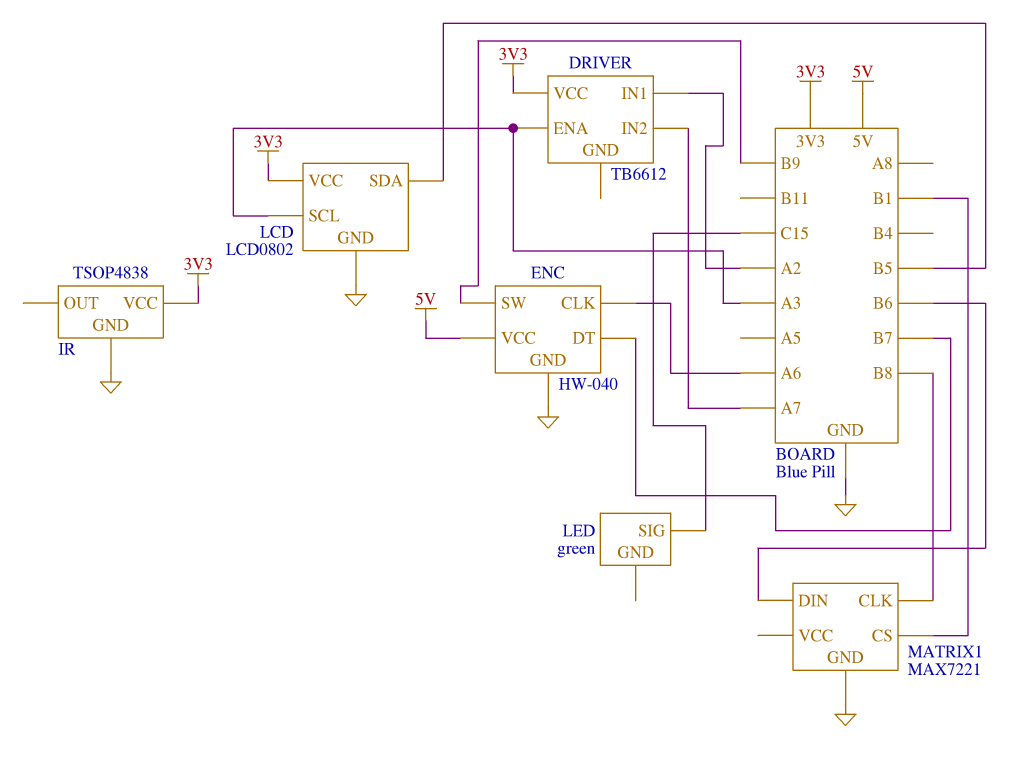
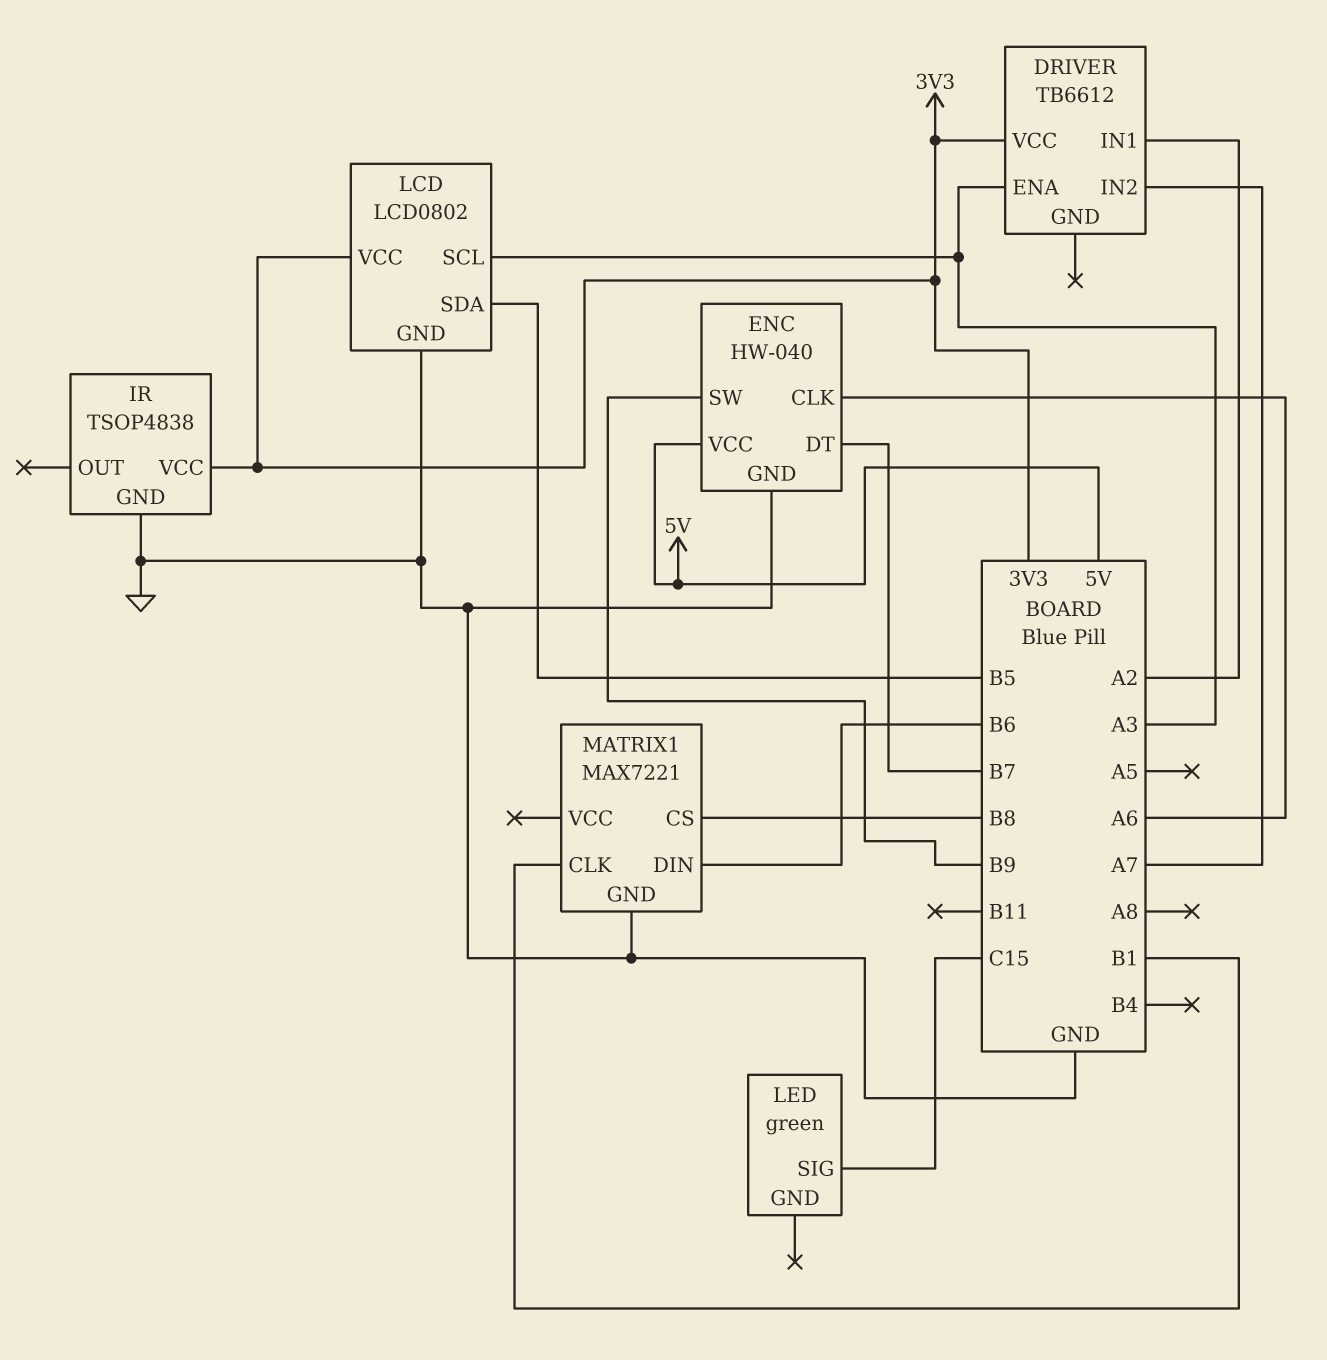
MATRIX1 pin CLK: B8 -> B1
MATRIX1 pin CS: B1 -> B8

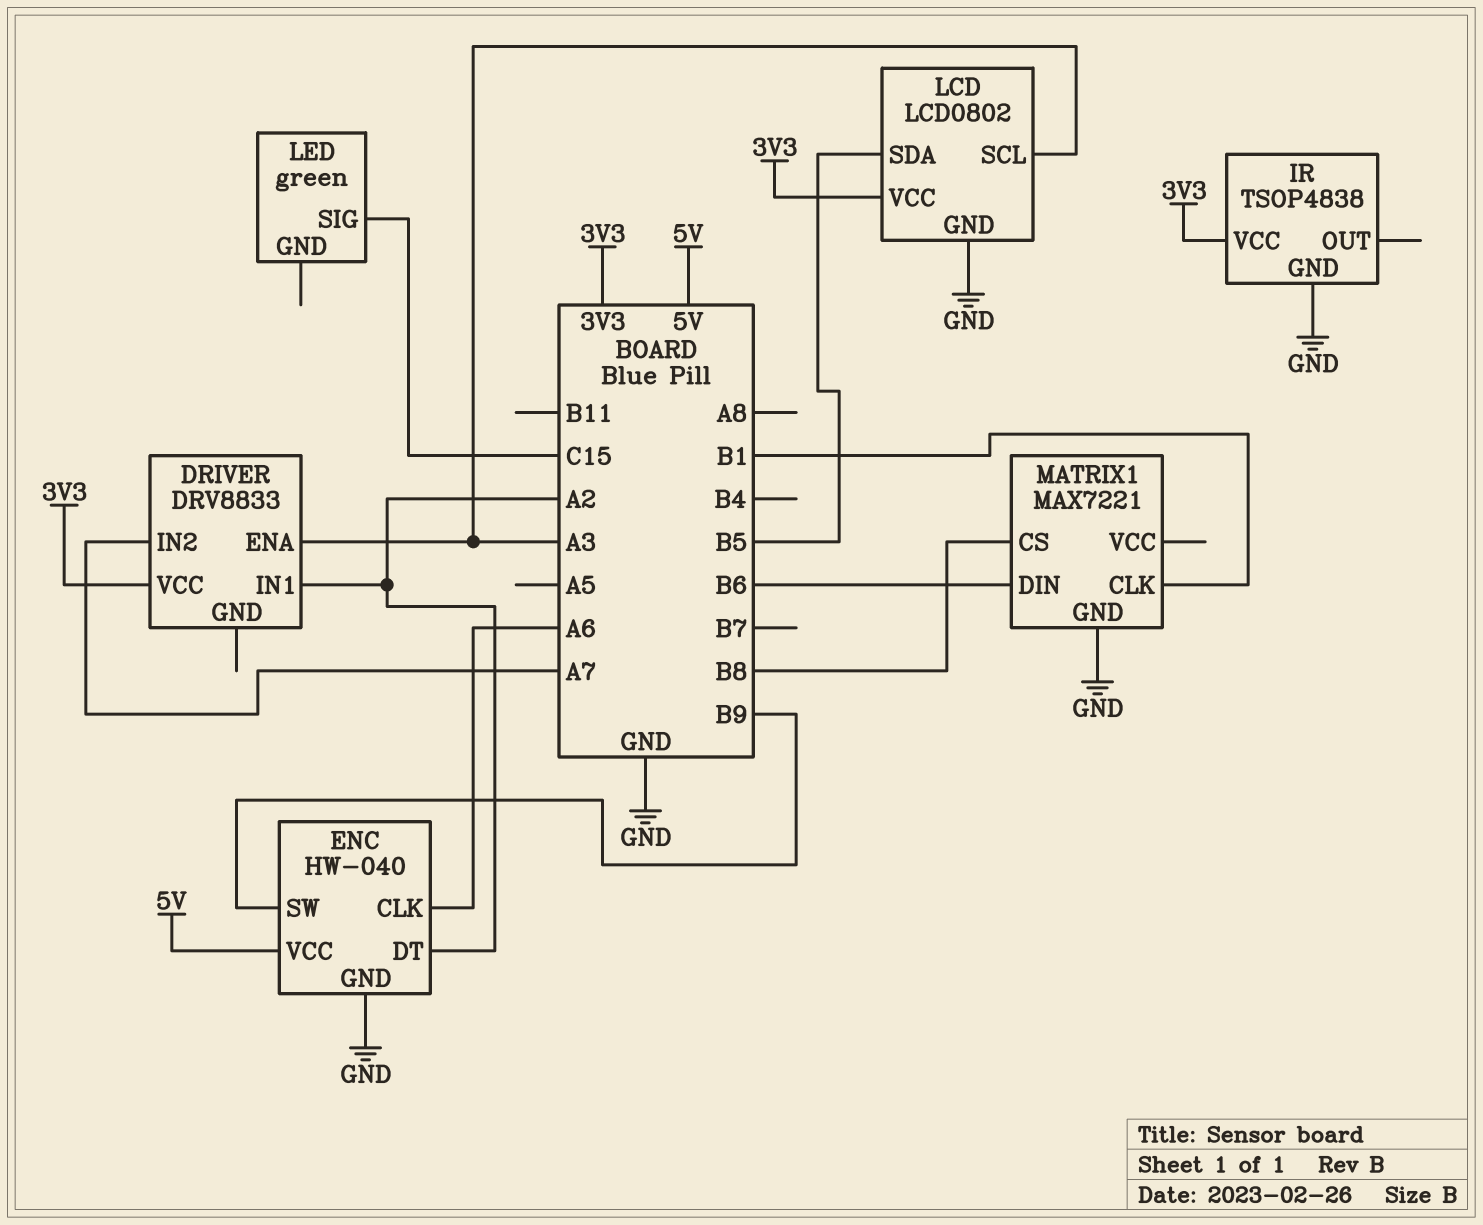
DRIVER: TB6612 -> DRV8833
ENC pin DT: B7 -> A2

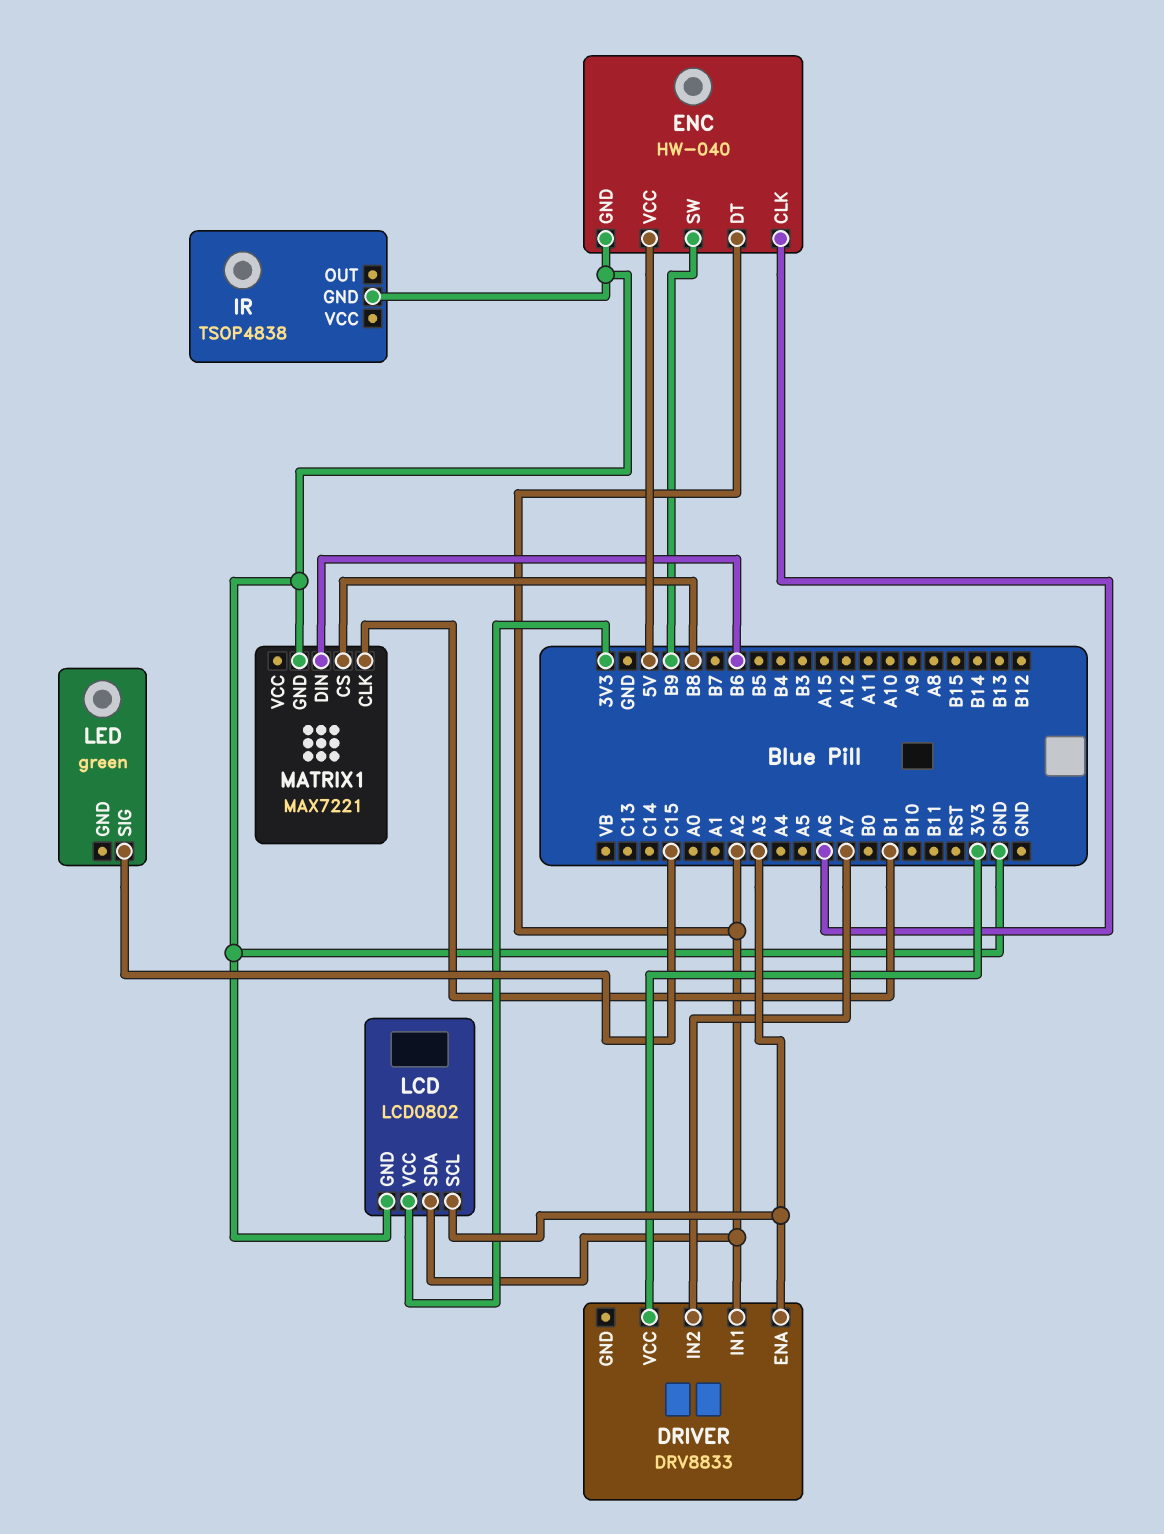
IR pin VCC: 3V3 -> none
LCD pin SDA: B5 -> A2

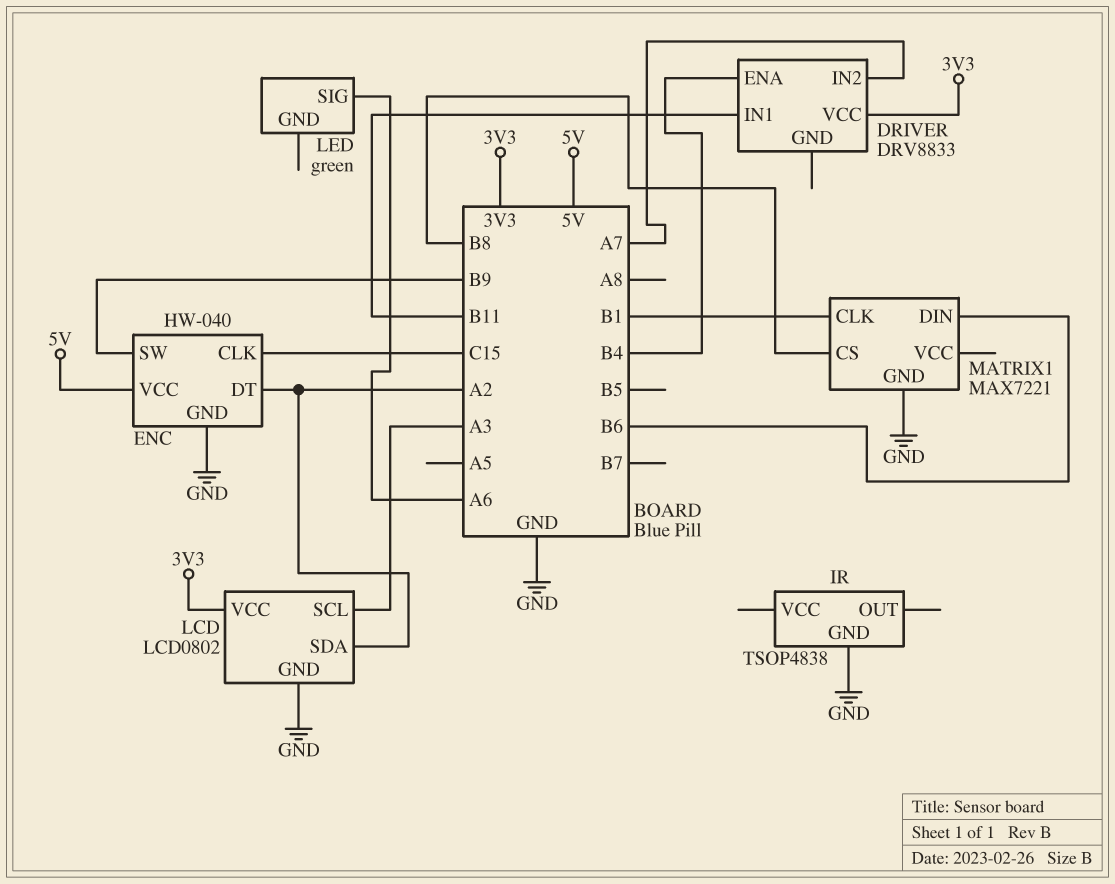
DRIVER pin ENA: A3 -> B4
DRIVER pin IN1: A2 -> B11
ENC pin CLK: A6 -> C15
LED pin SIG: C15 -> A6

